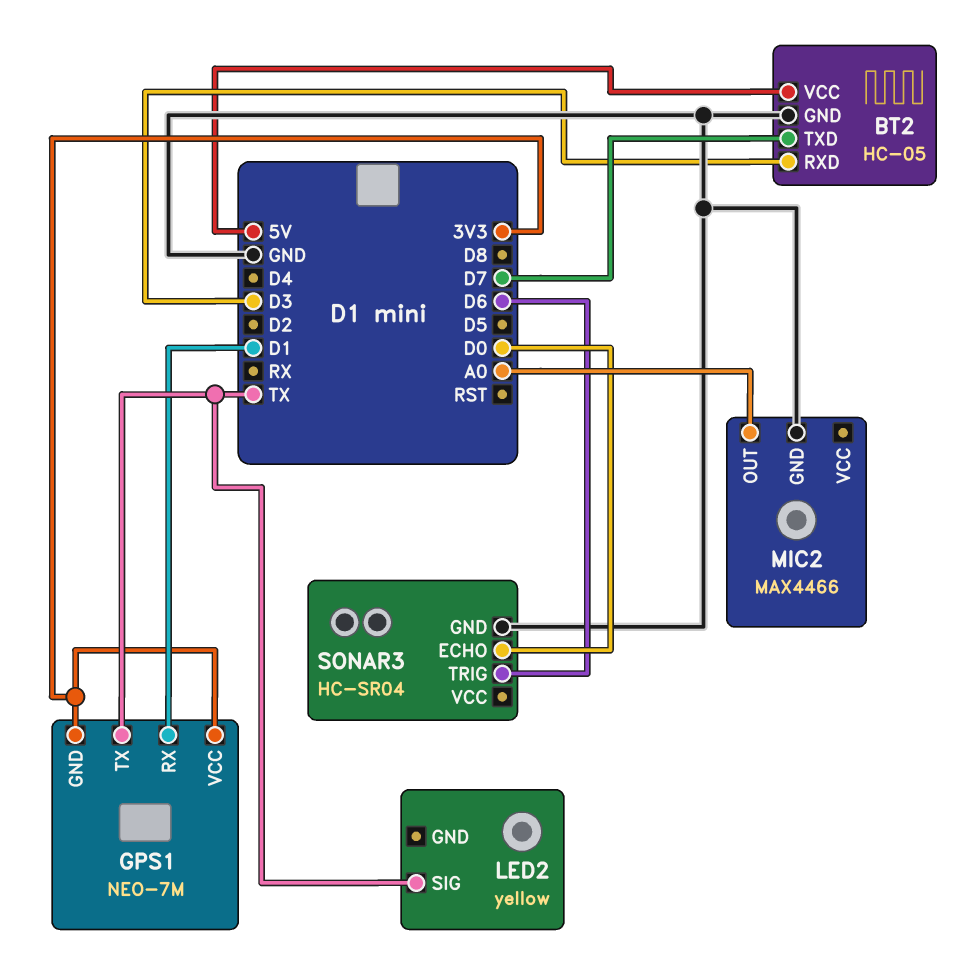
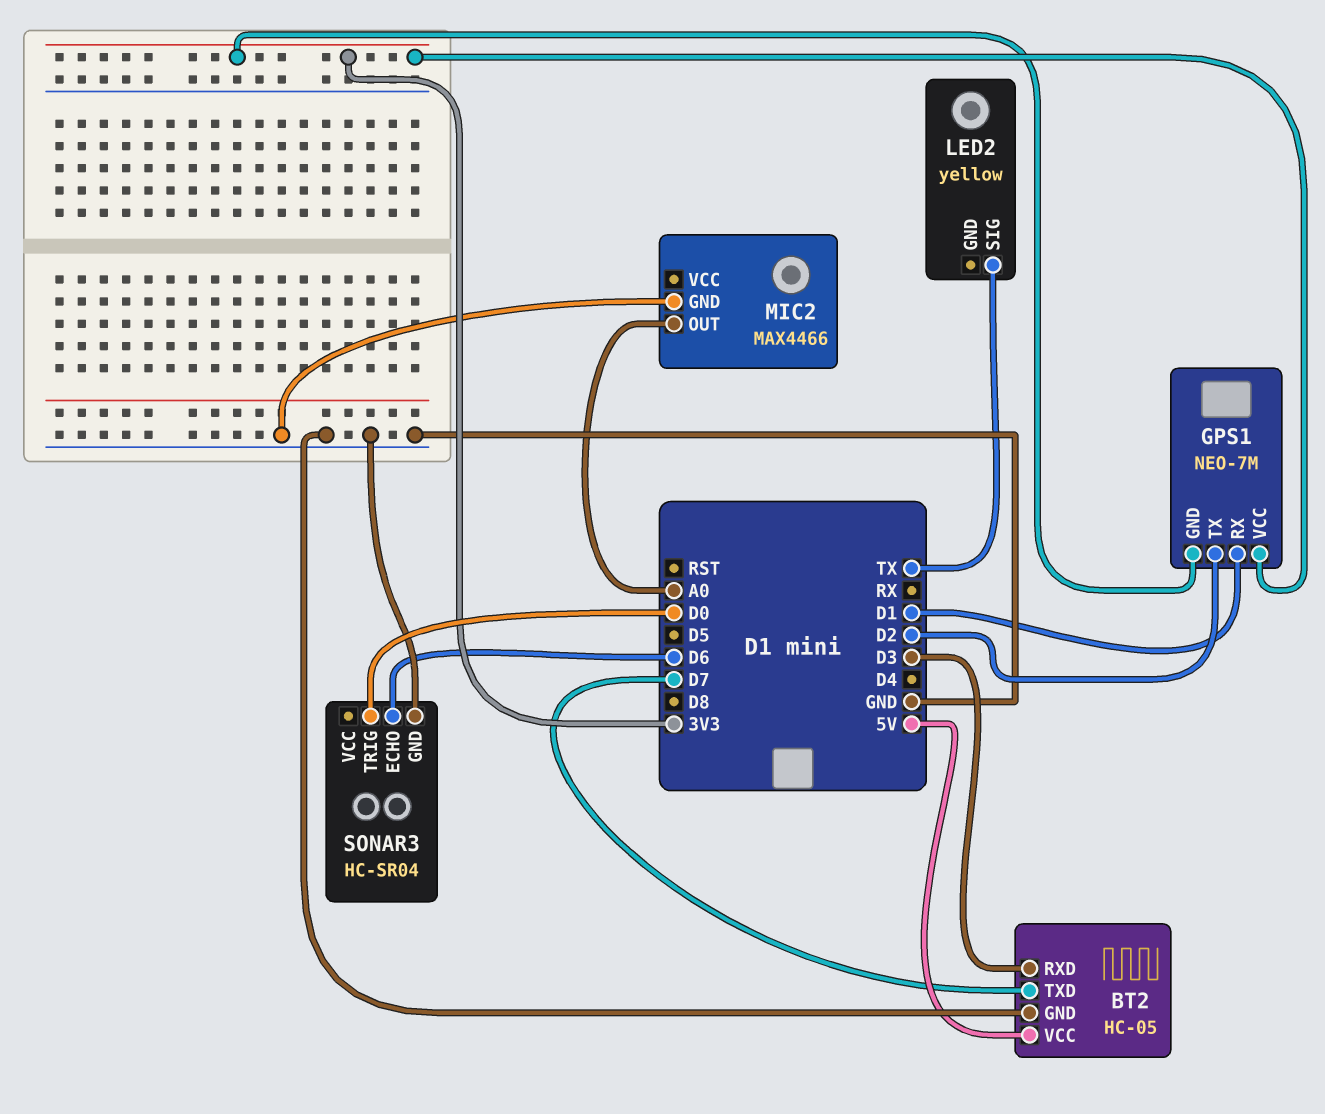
GPS1 pin TX: TX -> D2
SONAR3 pin ECHO: D0 -> D6
SONAR3 pin TRIG: D6 -> D0

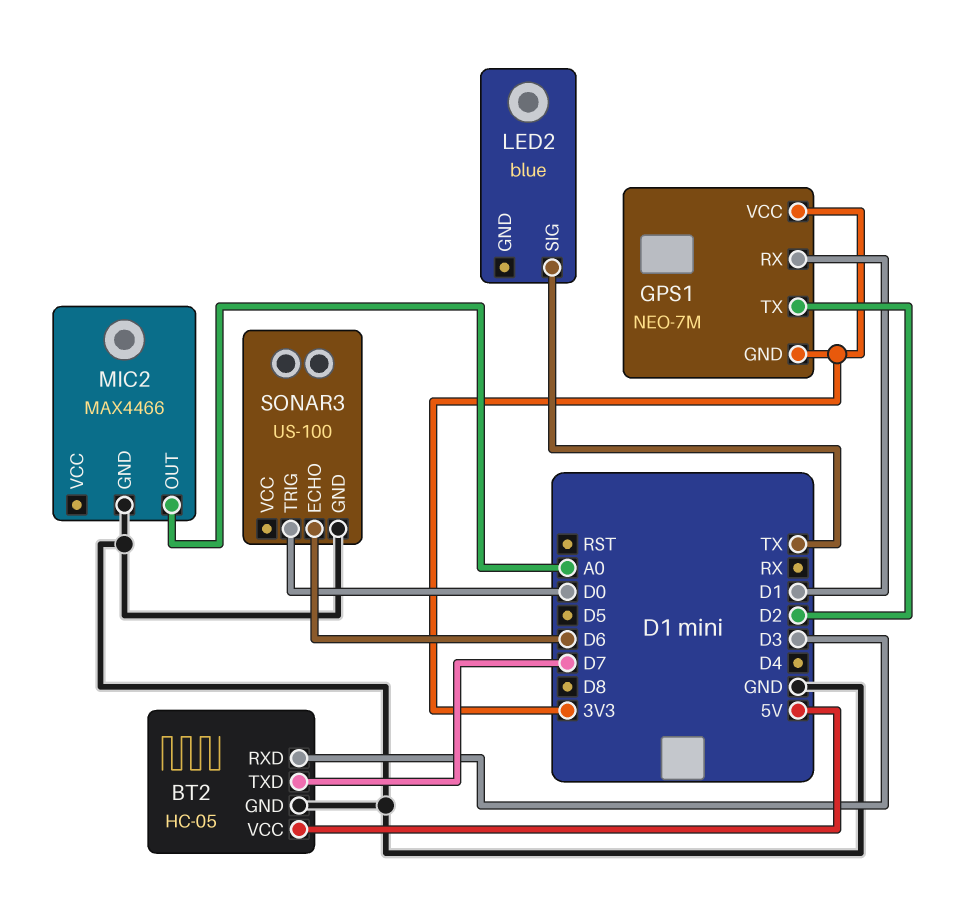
LED2: yellow -> blue
SONAR3: HC-SR04 -> US-100

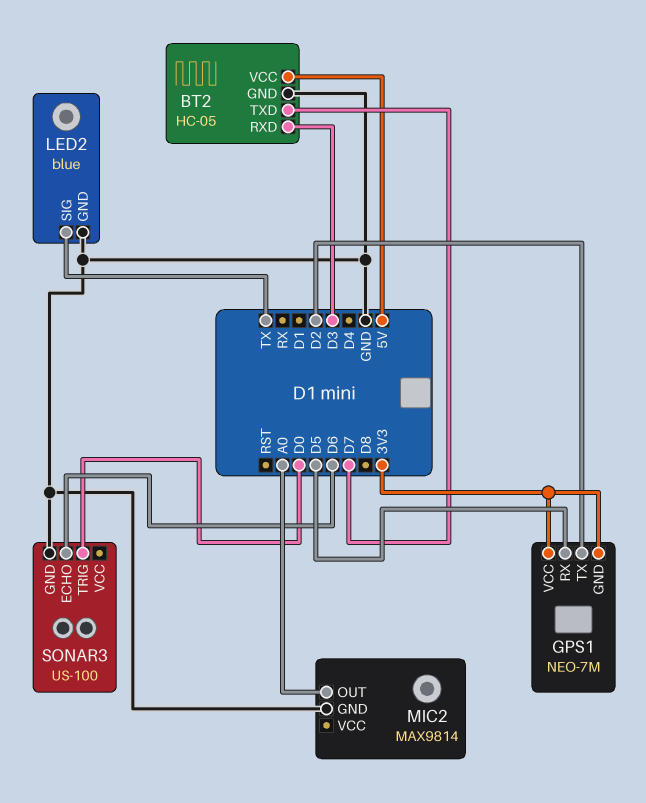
GPS1 pin RX: D1 -> D5
LED2 pin GND: none -> GND
MIC2: MAX4466 -> MAX9814

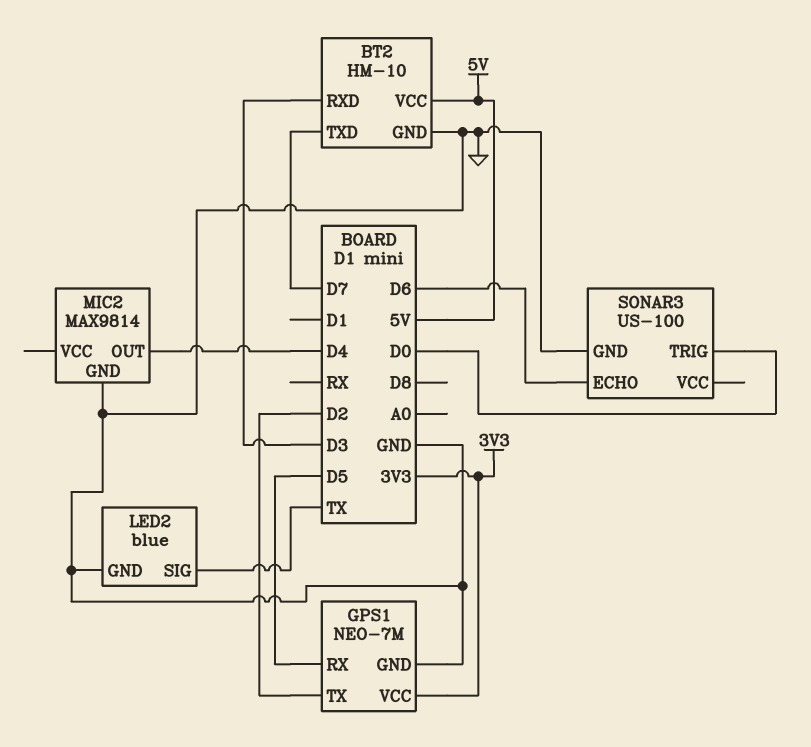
BT2: HC-05 -> HM-10
GPS1 pin GND: 3V3 -> GND
MIC2 pin OUT: A0 -> D4

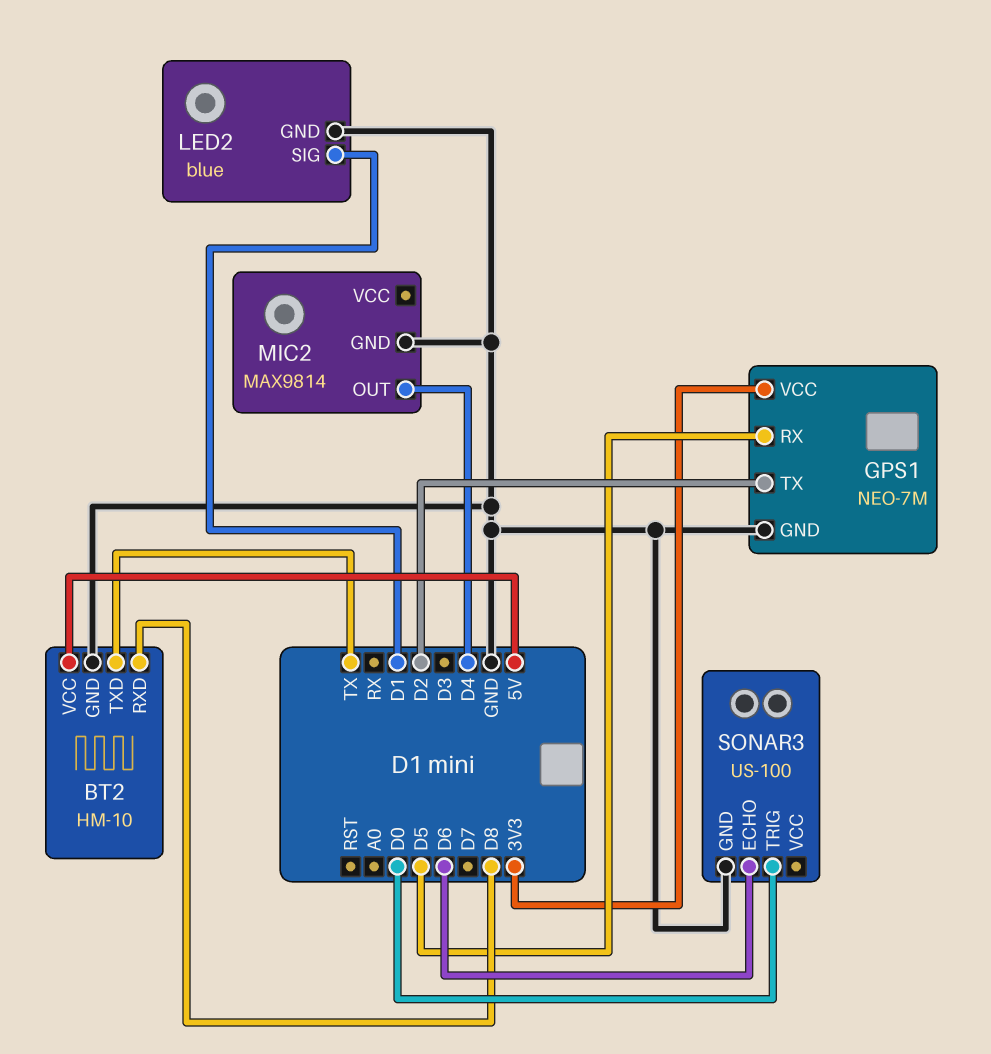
BT2 pin RXD: D3 -> D8
BT2 pin TXD: D7 -> TX
LED2 pin SIG: TX -> D1

